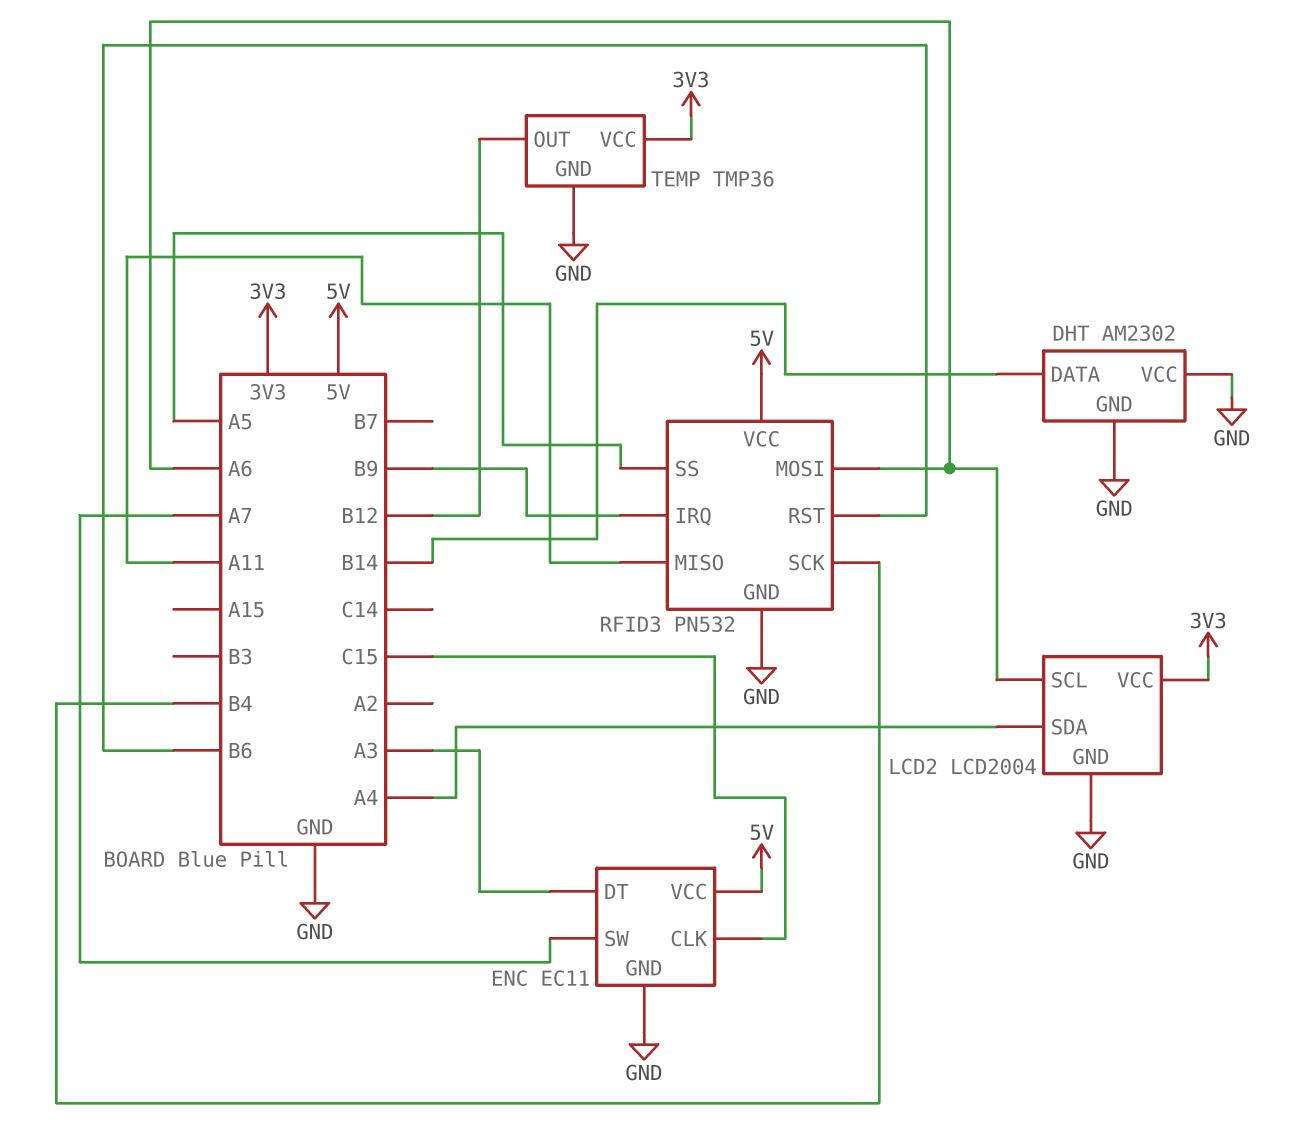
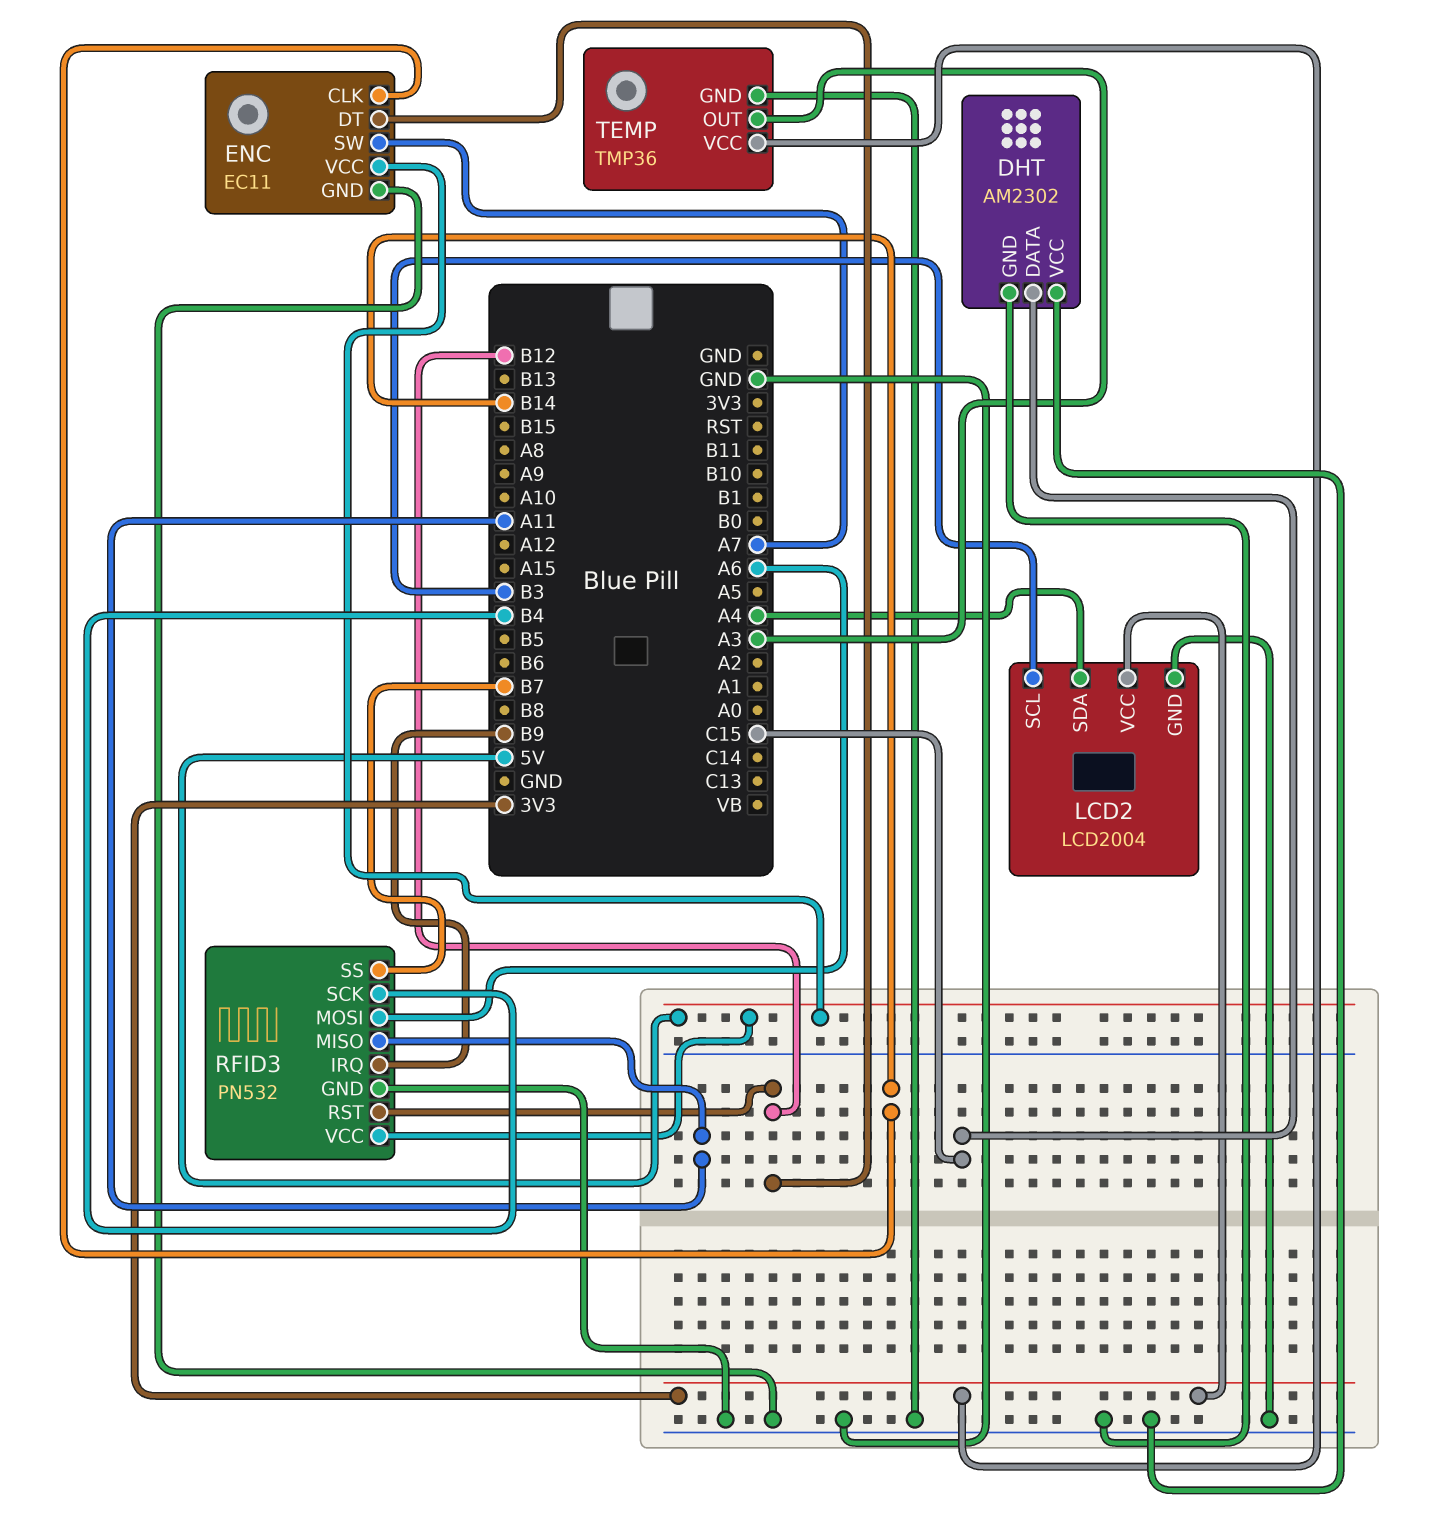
DHT pin DATA: B14 -> C15
ENC pin CLK: C15 -> B14
ENC pin DT: A3 -> B12
LCD2 pin SCL: A6 -> B3
RFID3 pin RST: B6 -> B12
RFID3 pin SS: A5 -> B7
TEMP pin OUT: B12 -> A3

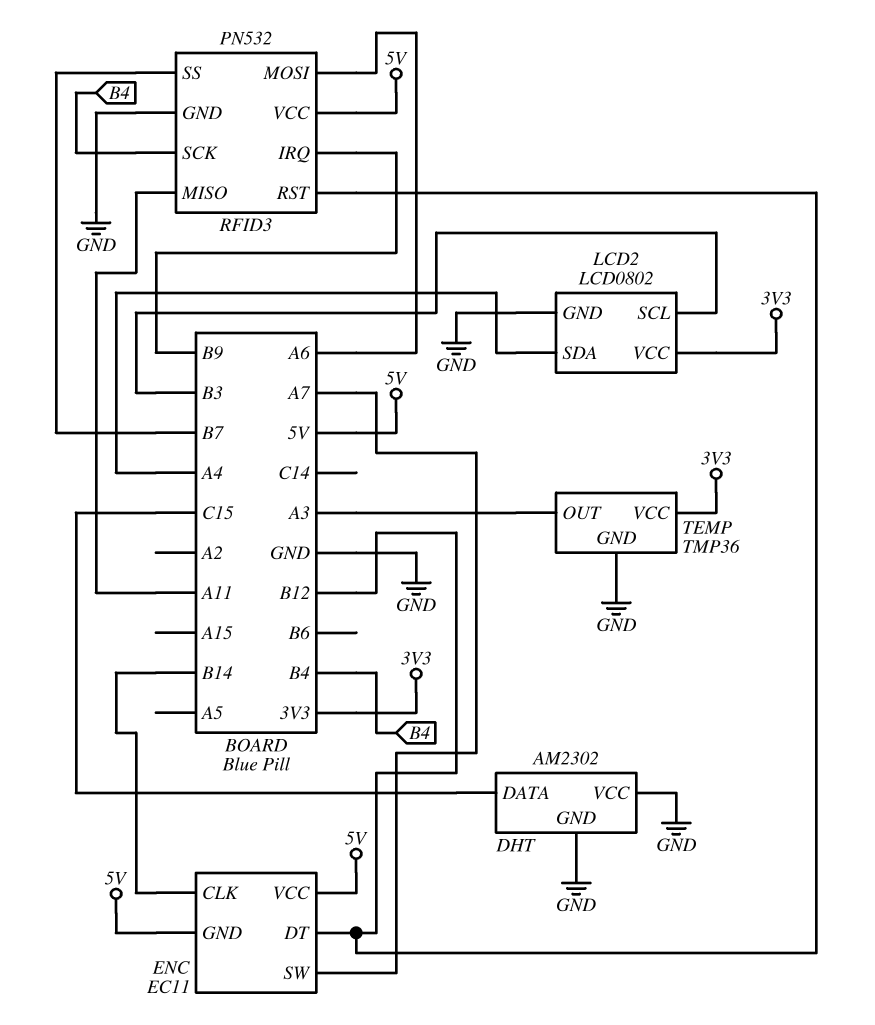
ENC pin GND: GND -> 5V
LCD2: LCD2004 -> LCD0802

